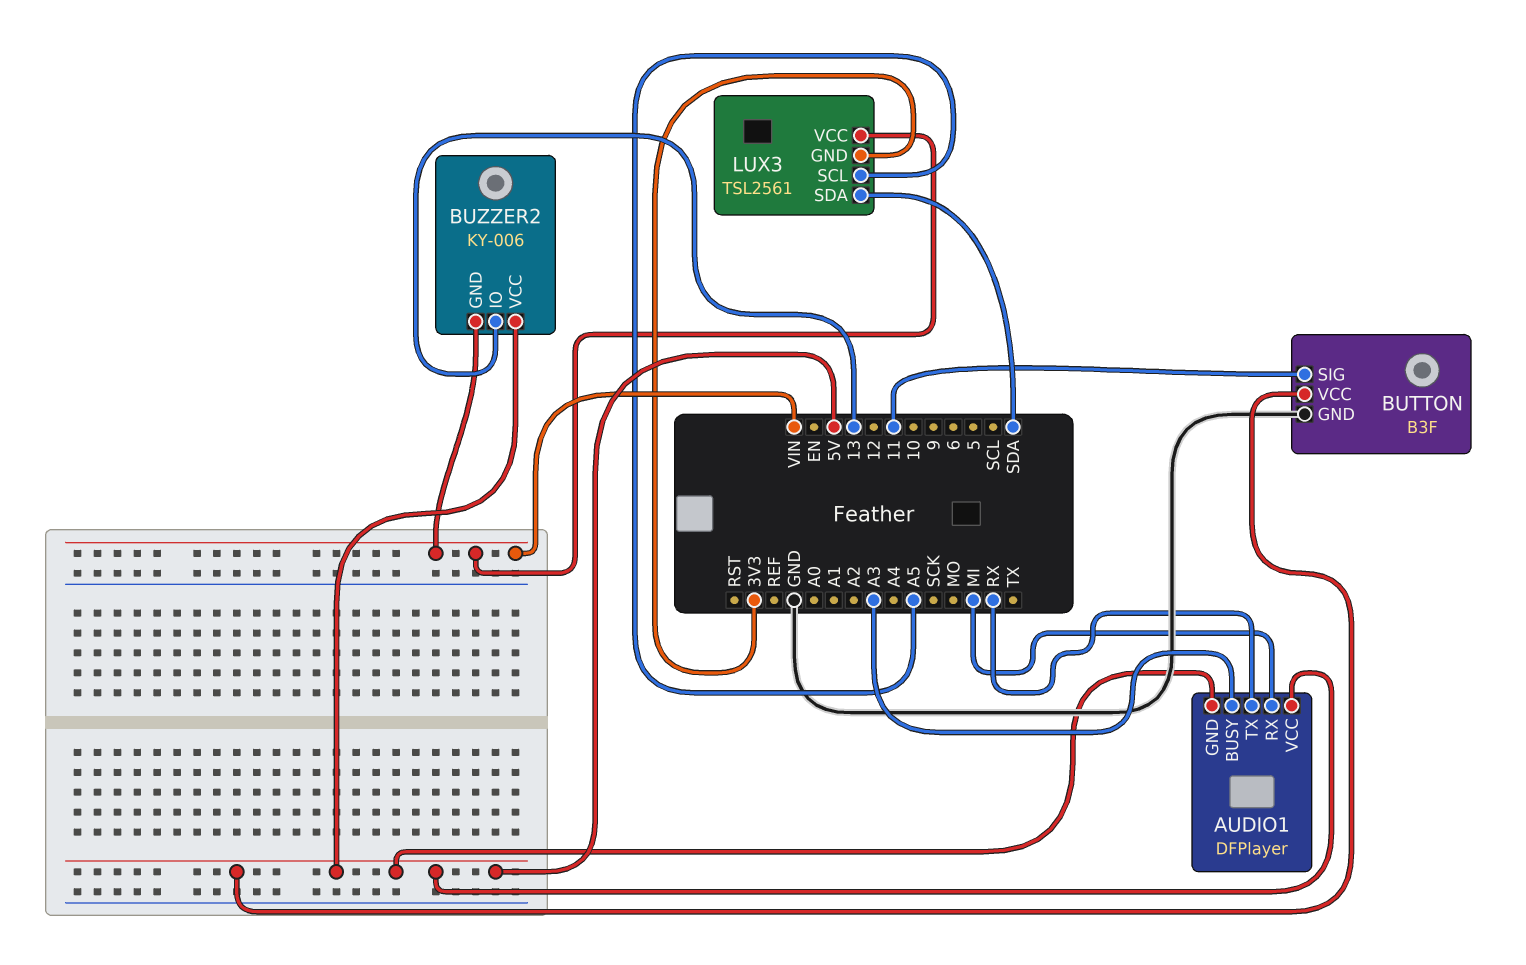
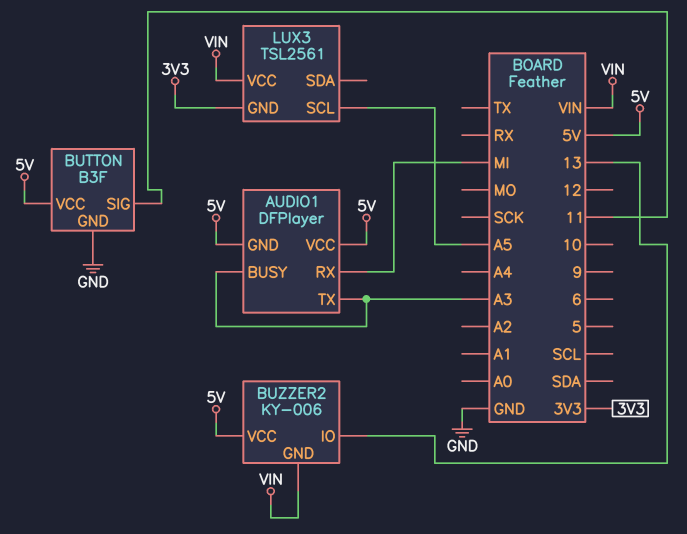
AUDIO1 pin TX: RX -> A3
LUX3 pin SDA: SDA -> none

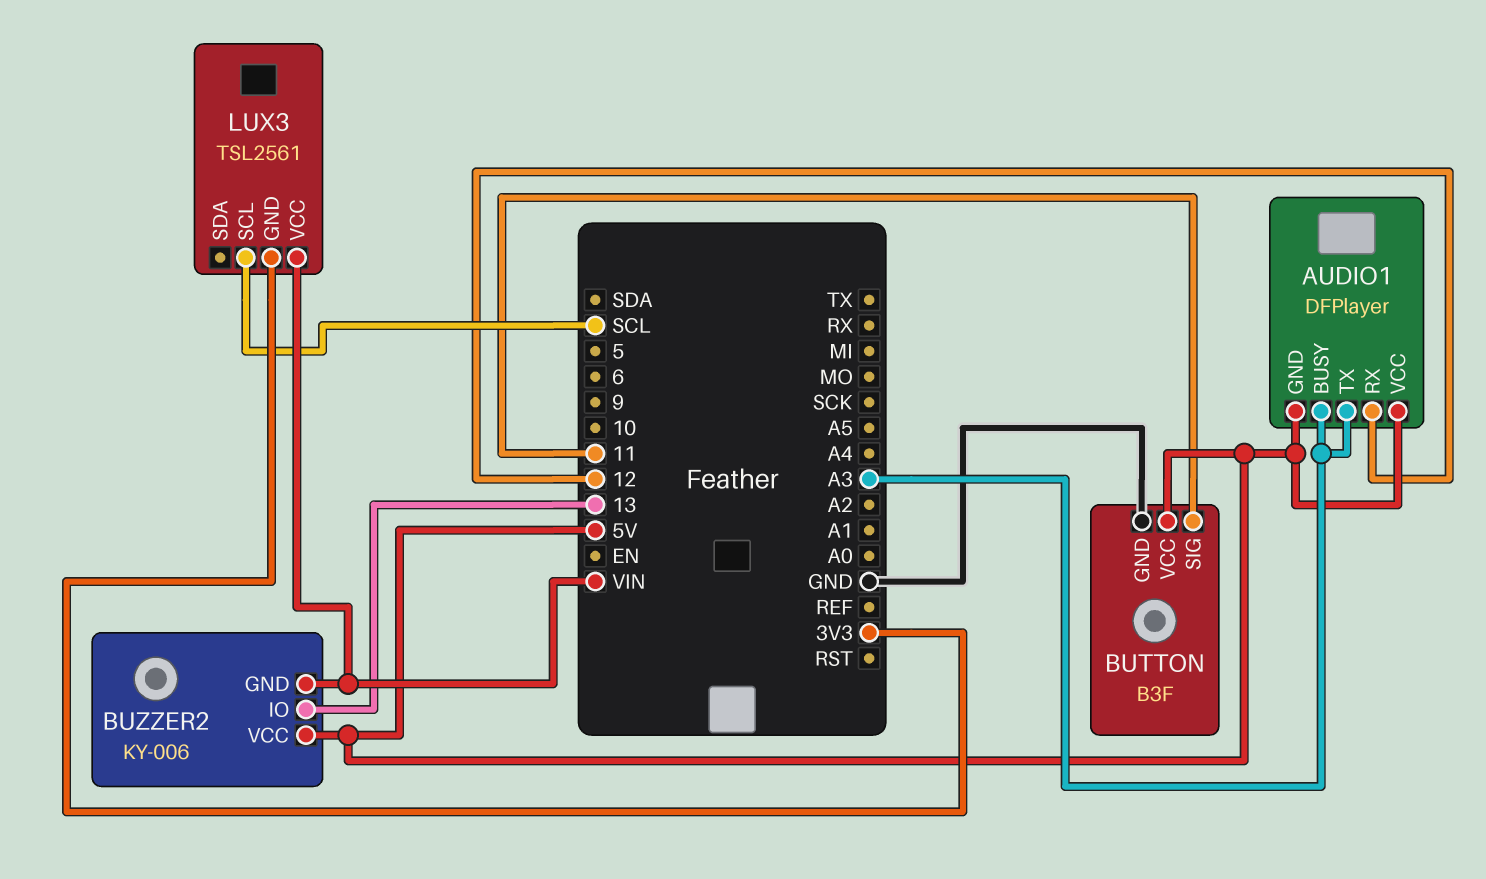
AUDIO1 pin RX: MI -> 12
LUX3 pin SCL: A5 -> SCL

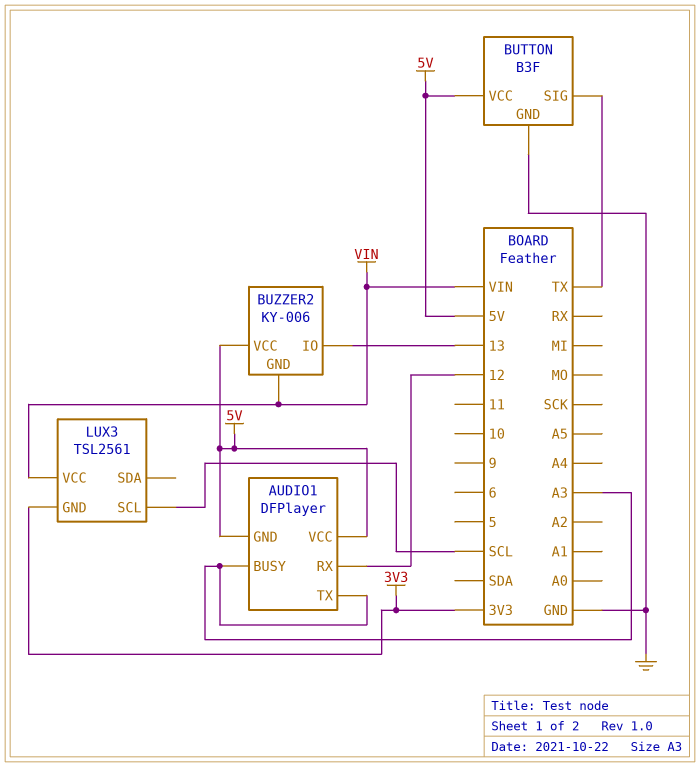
BUTTON pin SIG: 11 -> TX

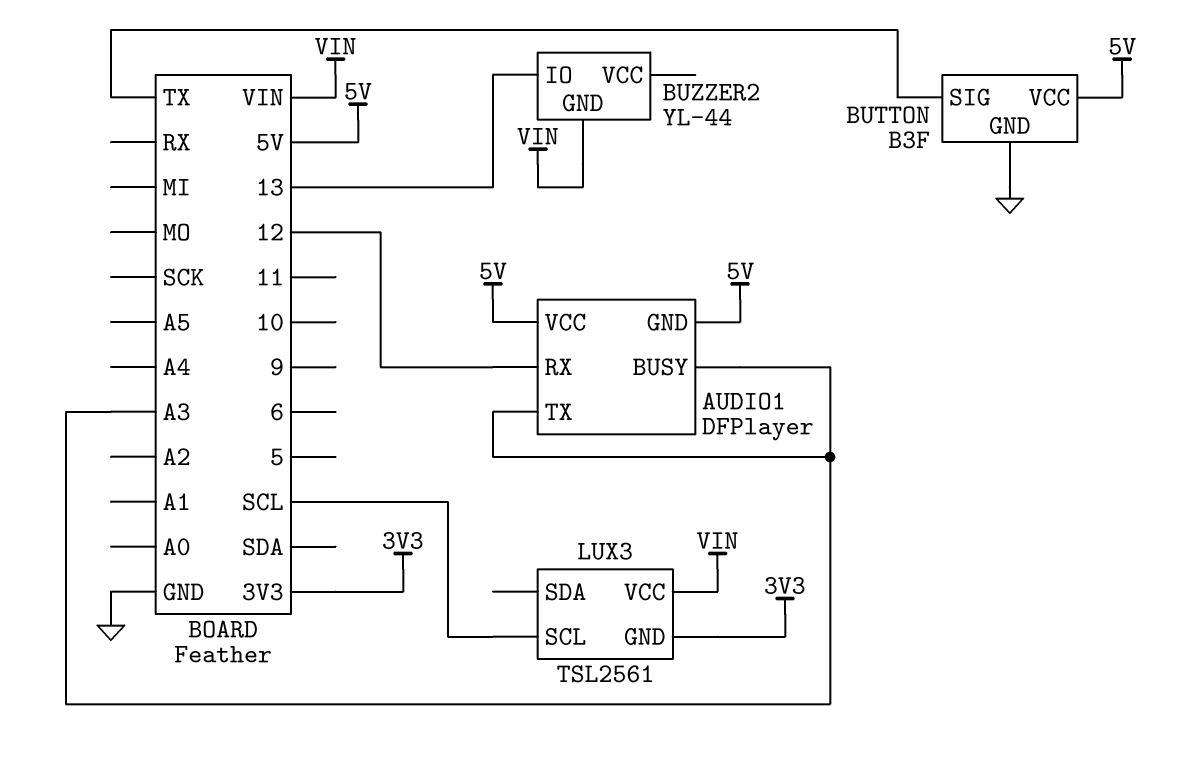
BUZZER2: KY-006 -> YL-44
BUZZER2 pin VCC: 5V -> none

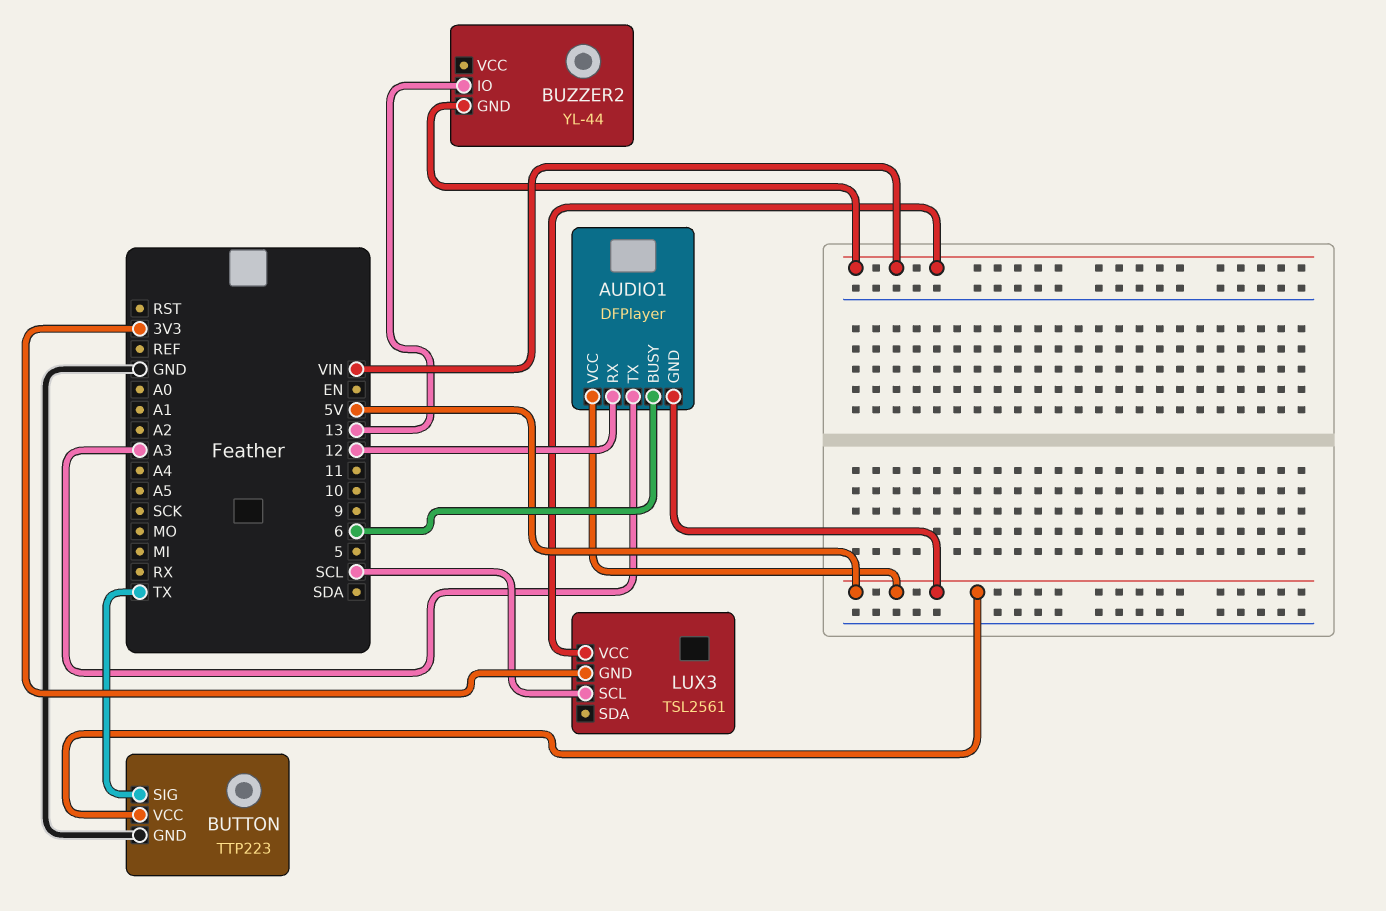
AUDIO1 pin BUSY: A3 -> 6
BUTTON: B3F -> TTP223

